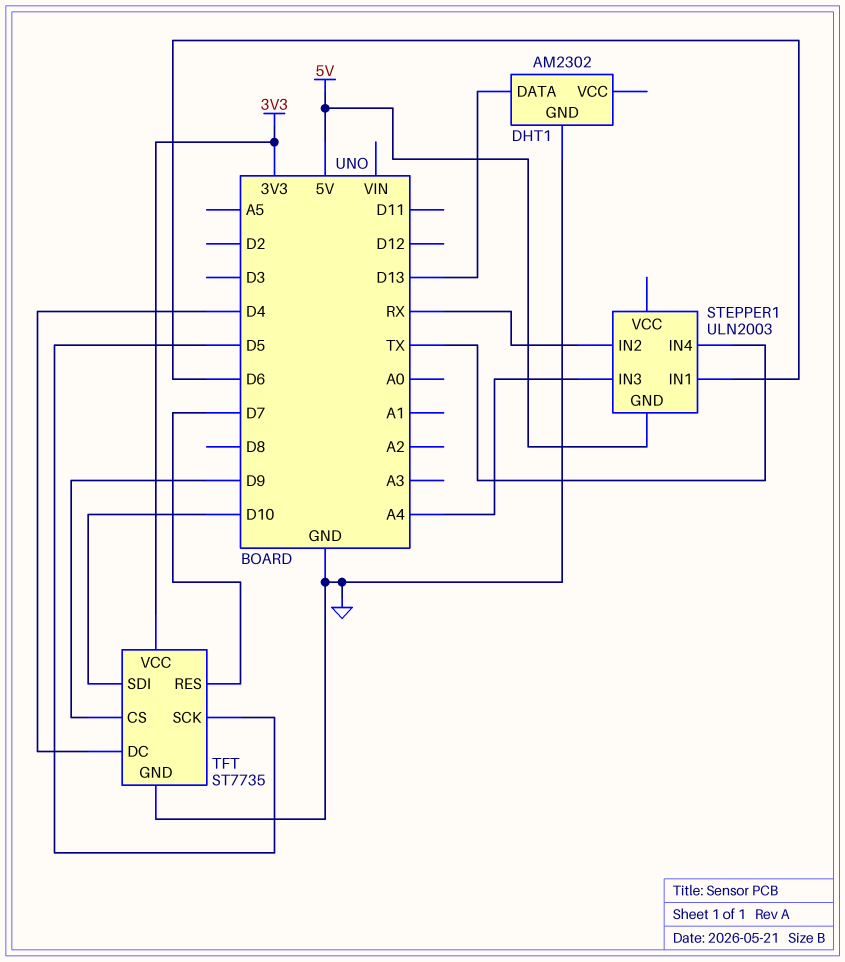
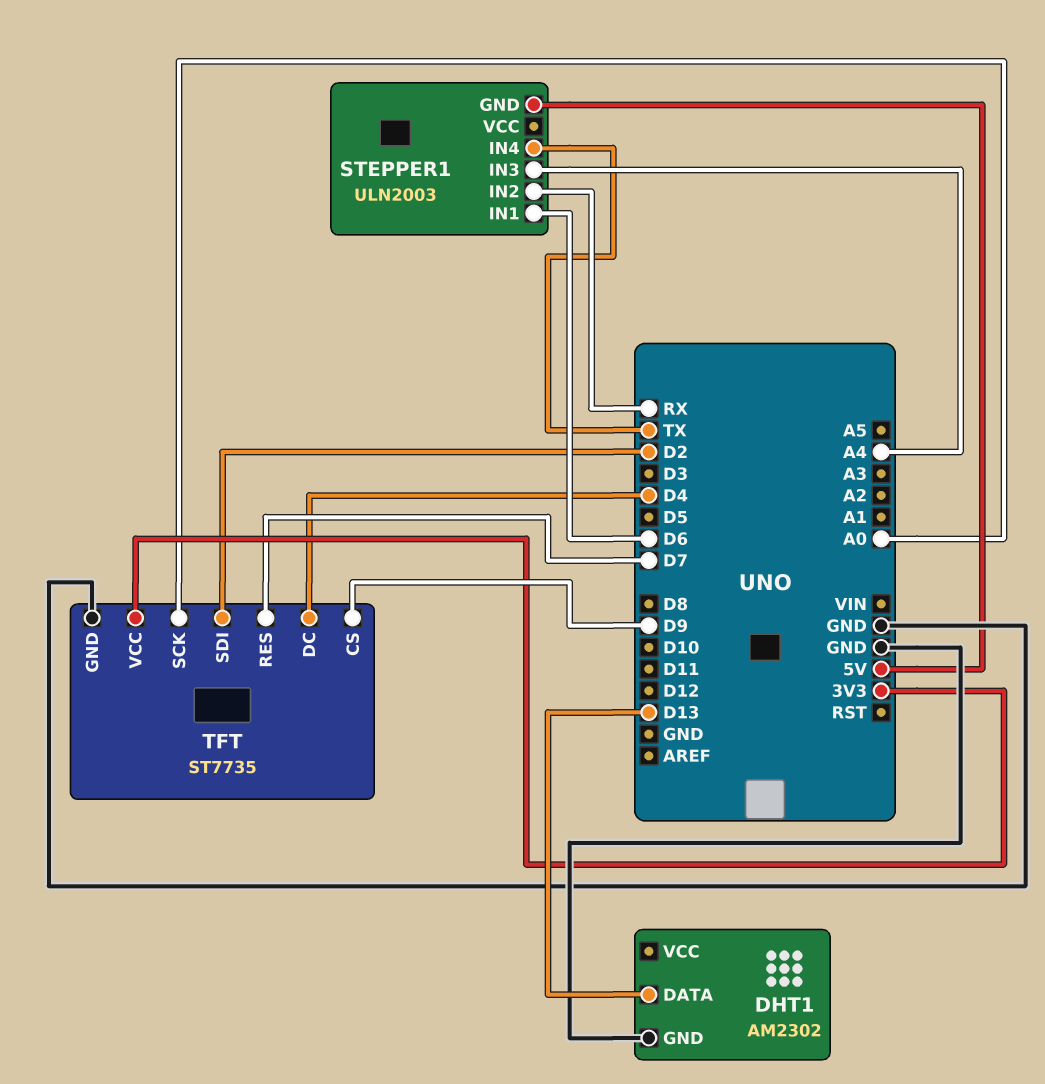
TFT pin SCK: D5 -> A0
TFT pin SDI: D10 -> D2

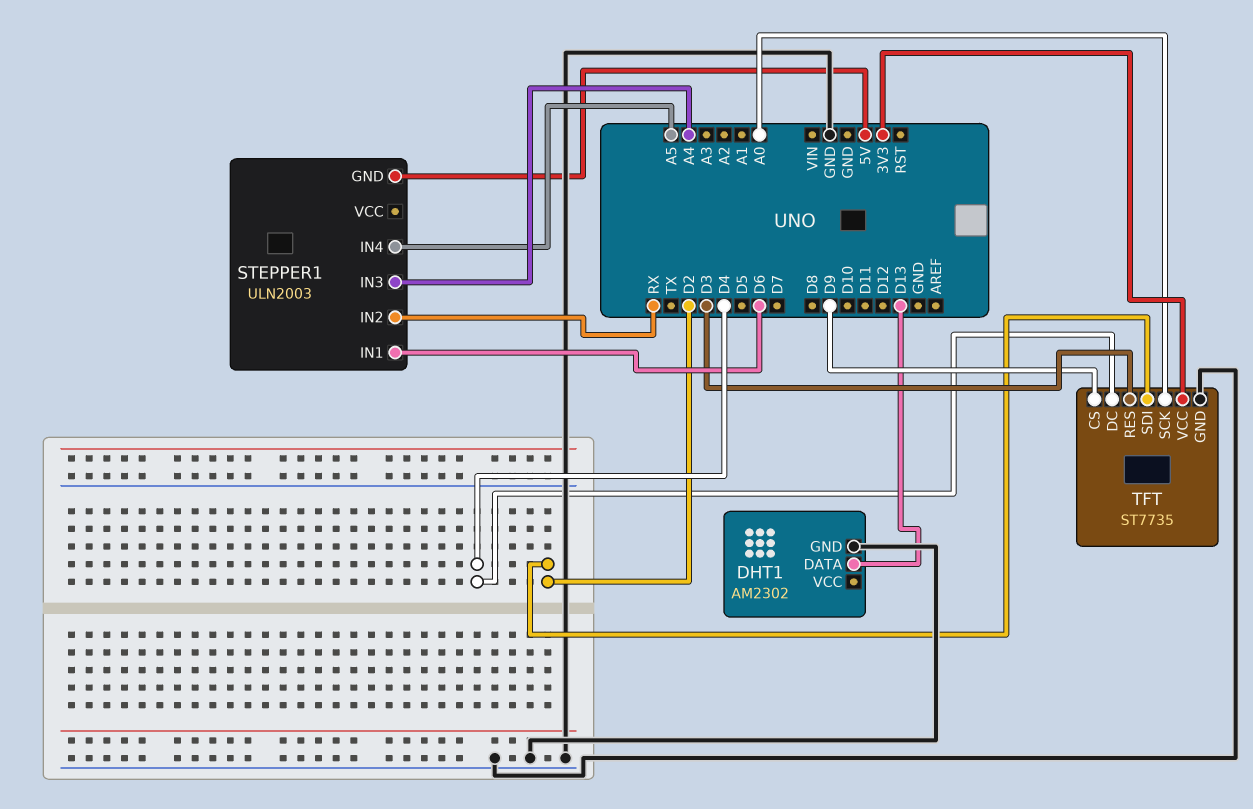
STEPPER1 pin IN4: TX -> A5
TFT pin RES: D7 -> D3

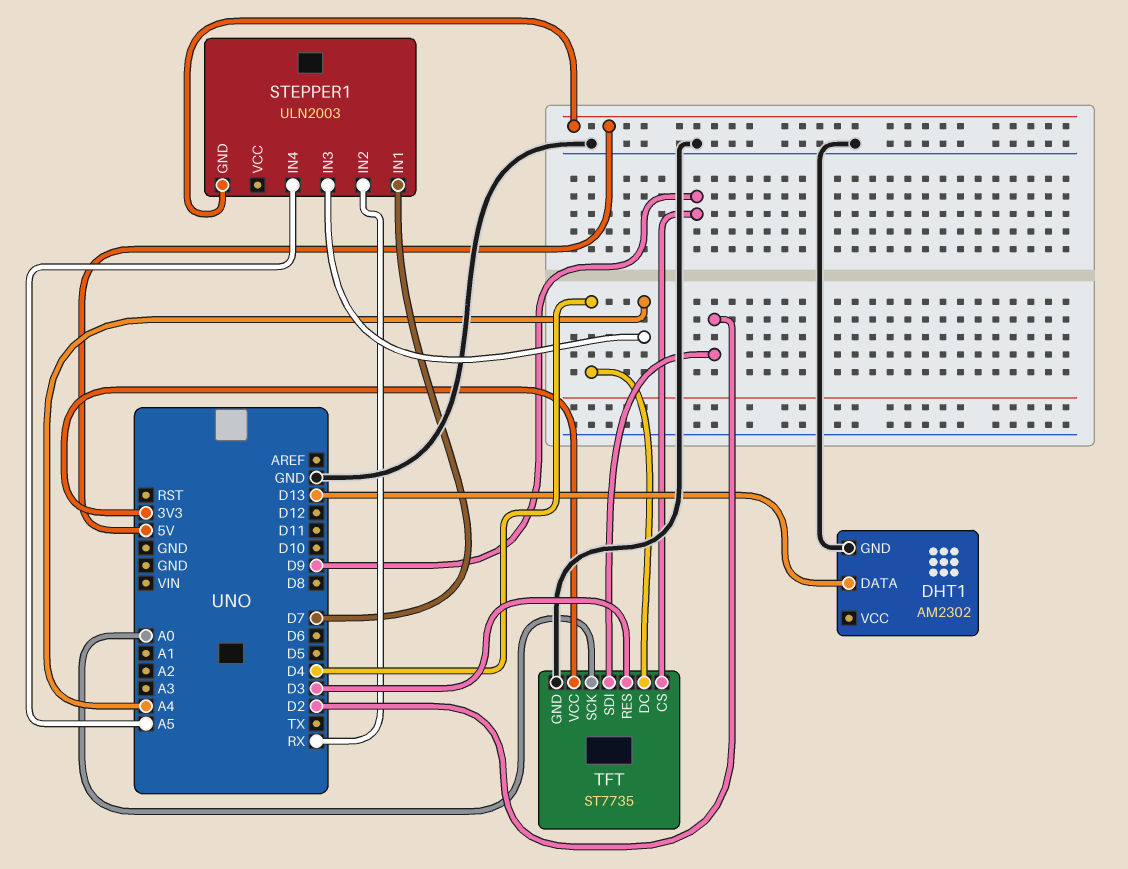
STEPPER1 pin IN1: D6 -> D7

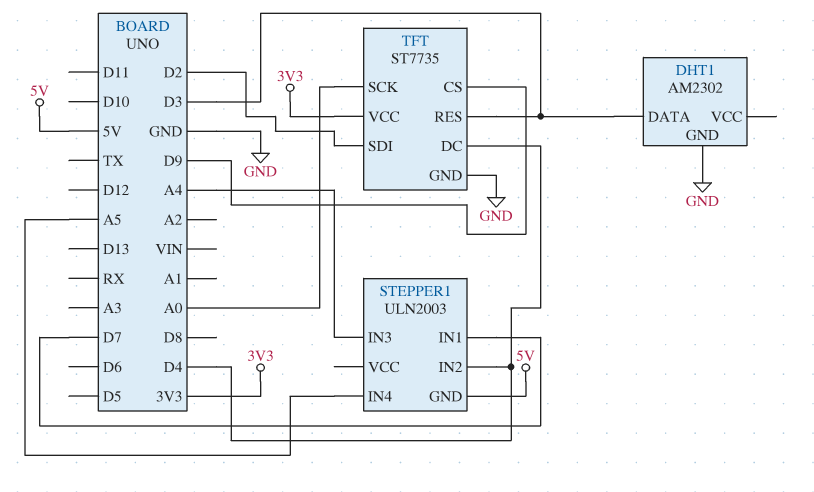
DHT1 pin DATA: D13 -> D3
STEPPER1 pin IN2: RX -> D4

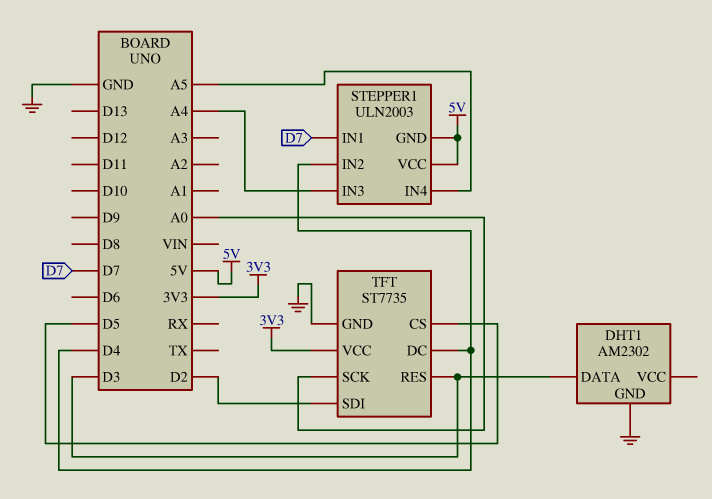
STEPPER1 pin VCC: none -> 5V
TFT pin CS: D9 -> D5

